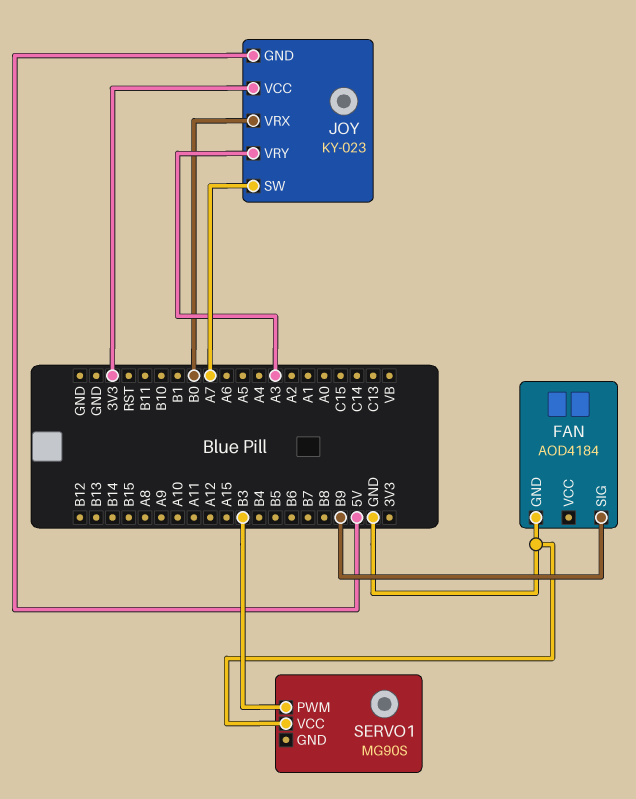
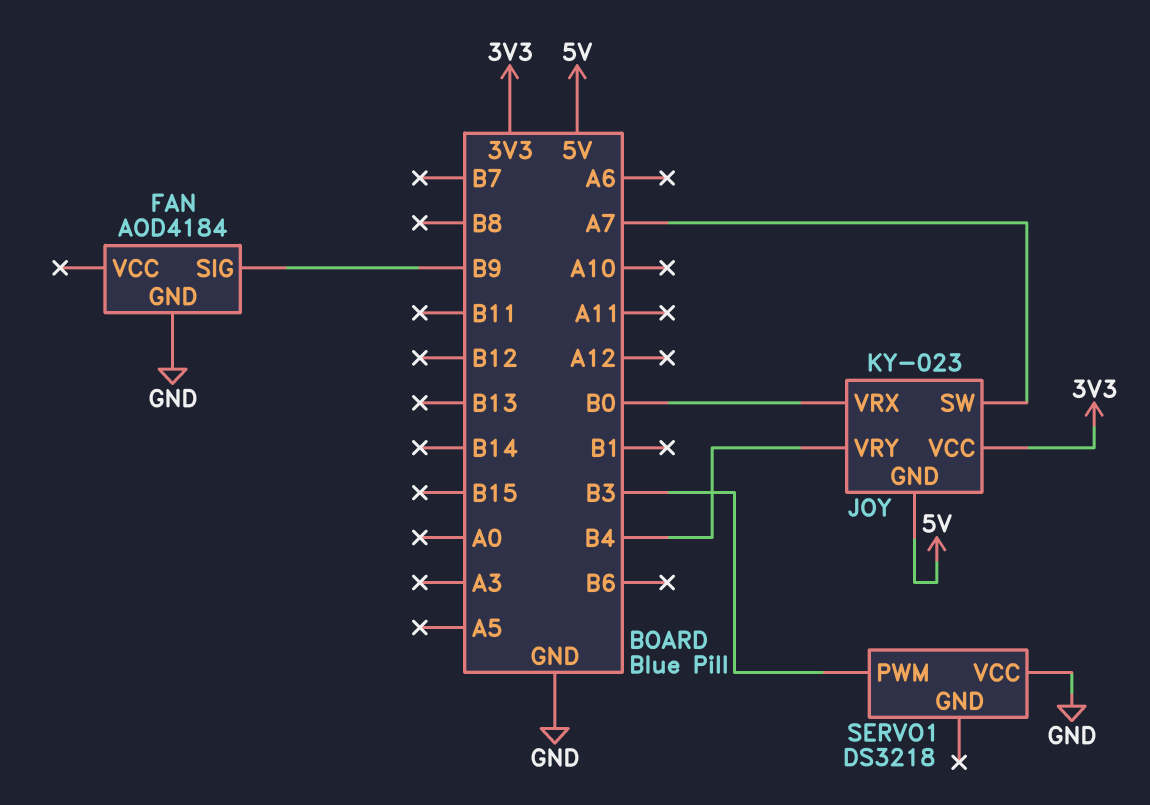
JOY pin VRY: A3 -> B4
SERVO1: MG90S -> DS3218

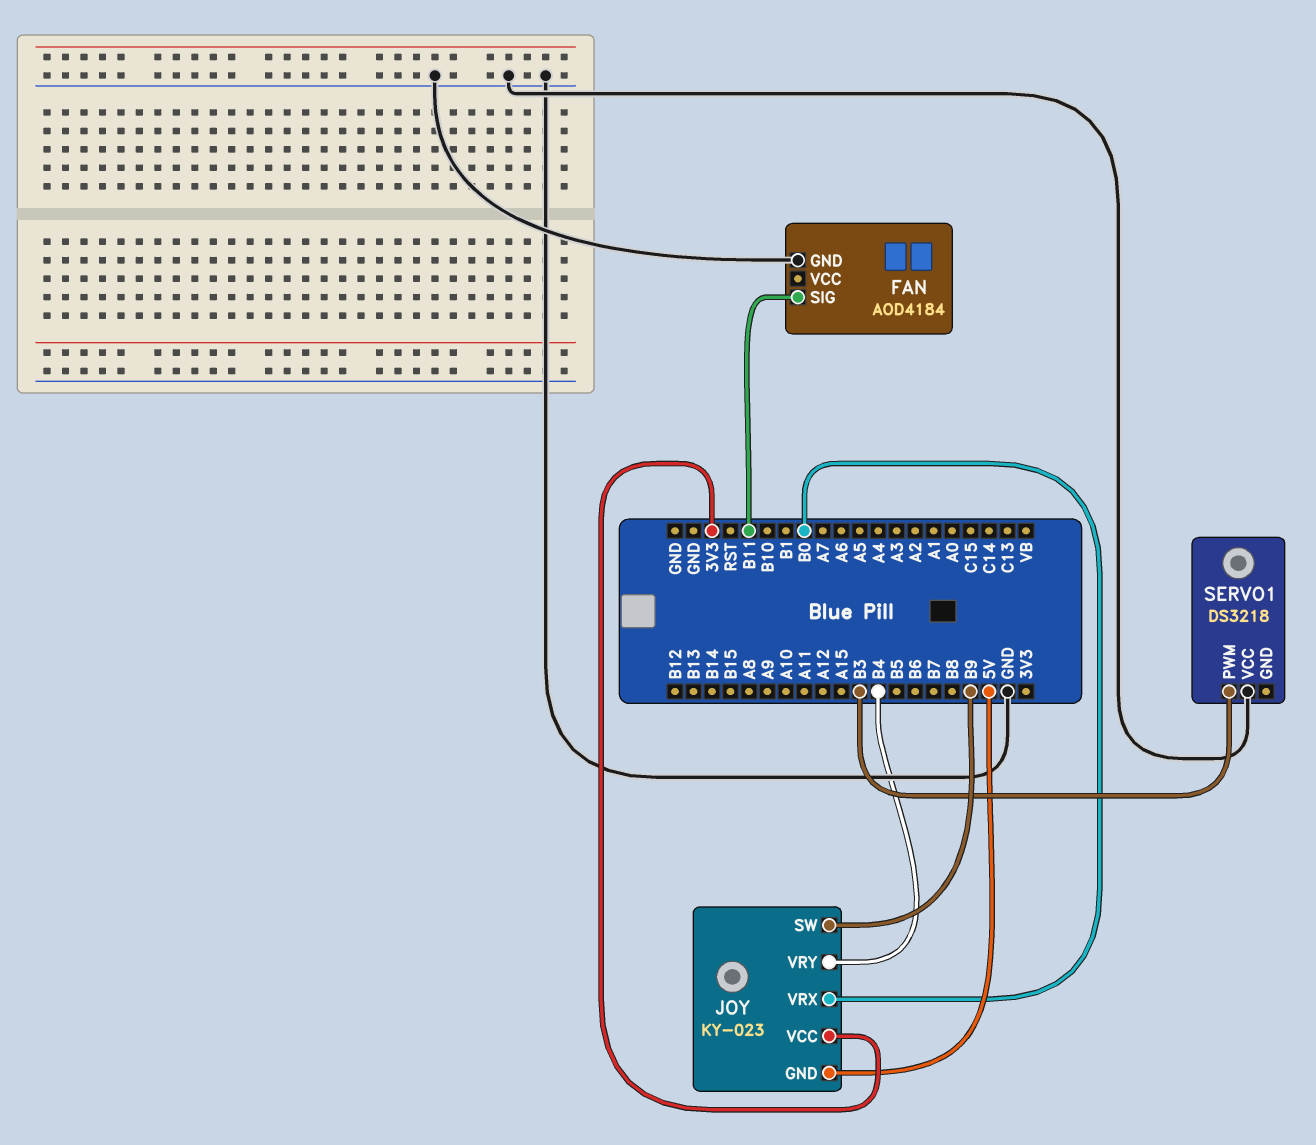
FAN pin SIG: B9 -> B11
JOY pin SW: A7 -> B9

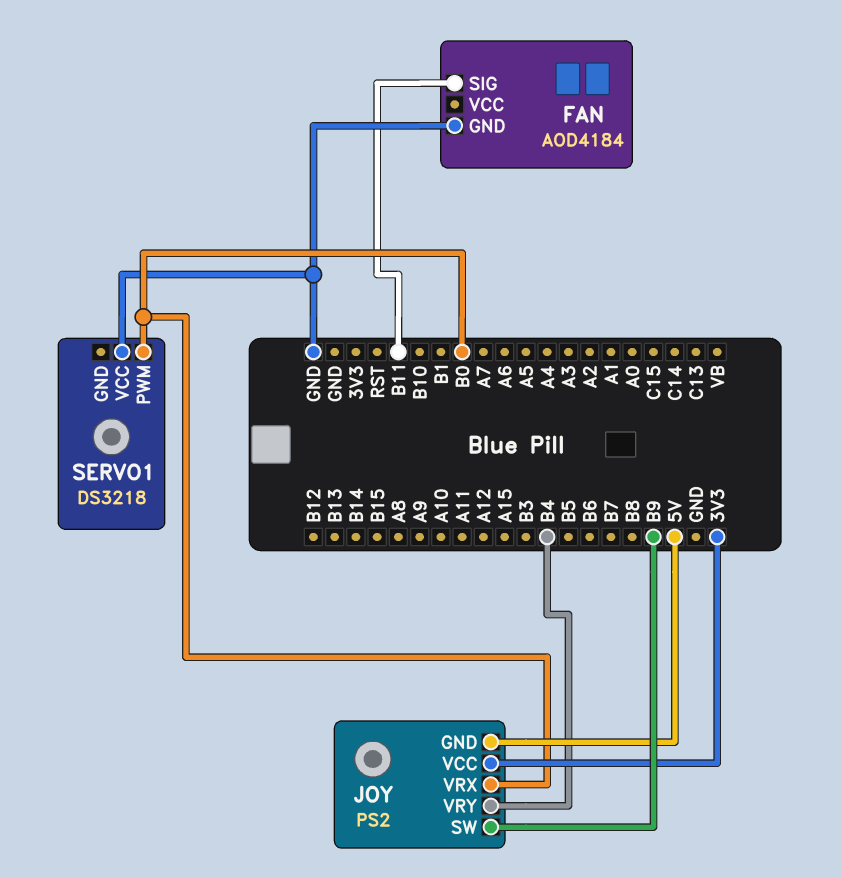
JOY: KY-023 -> PS2
SERVO1 pin PWM: B3 -> B0

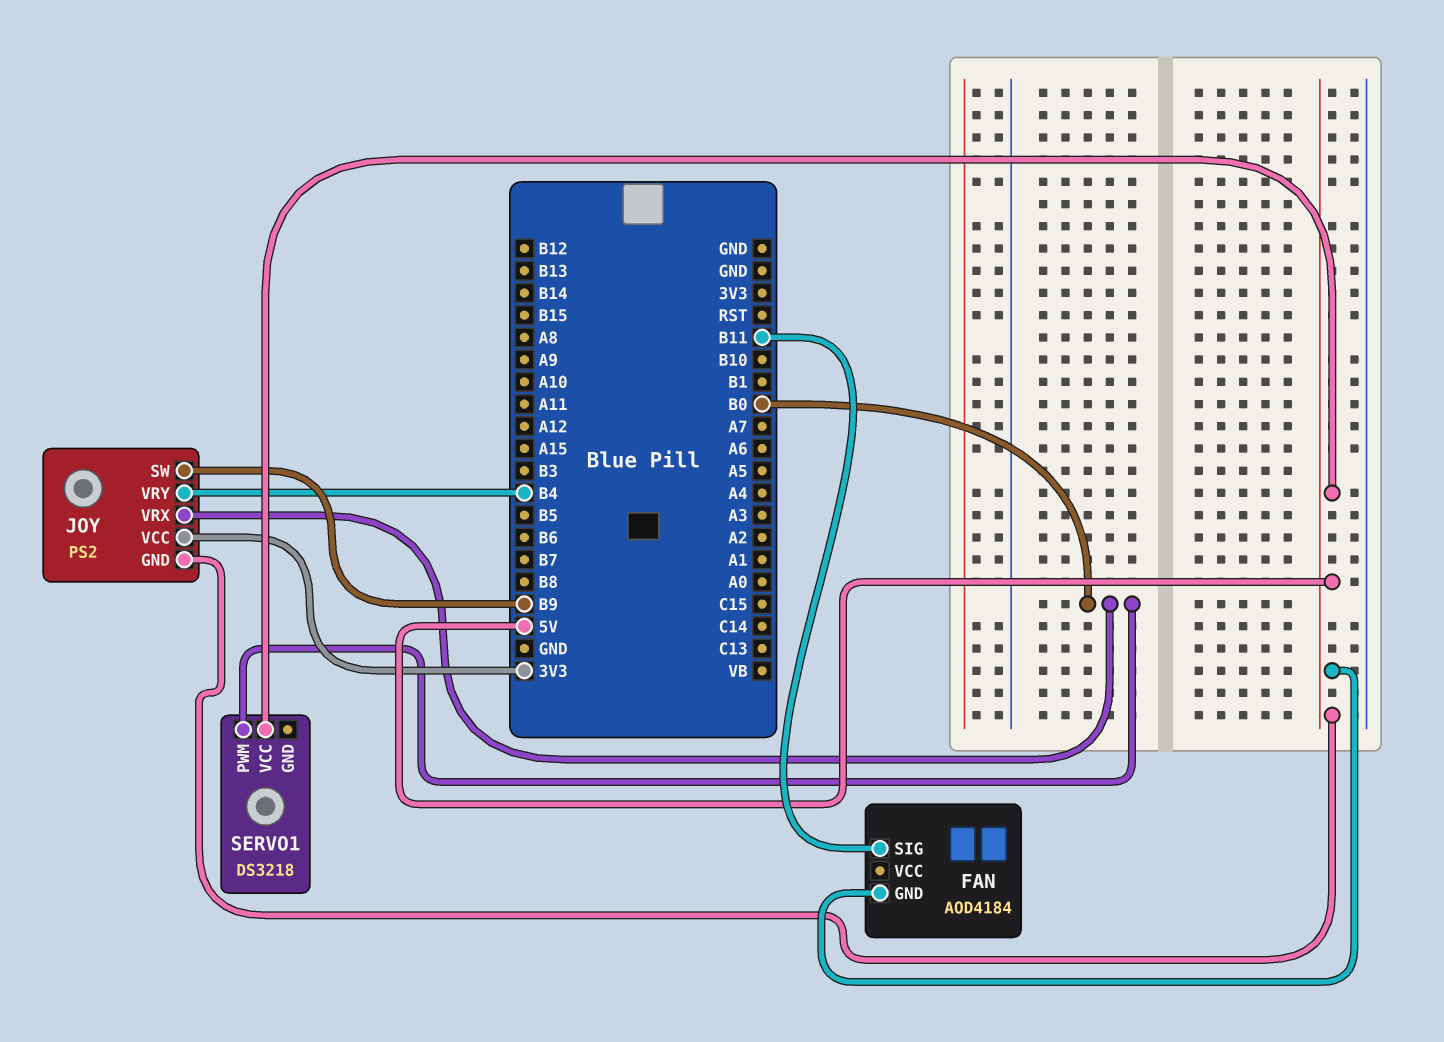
FAN pin GND: GND -> 5V
SERVO1 pin VCC: GND -> 5V

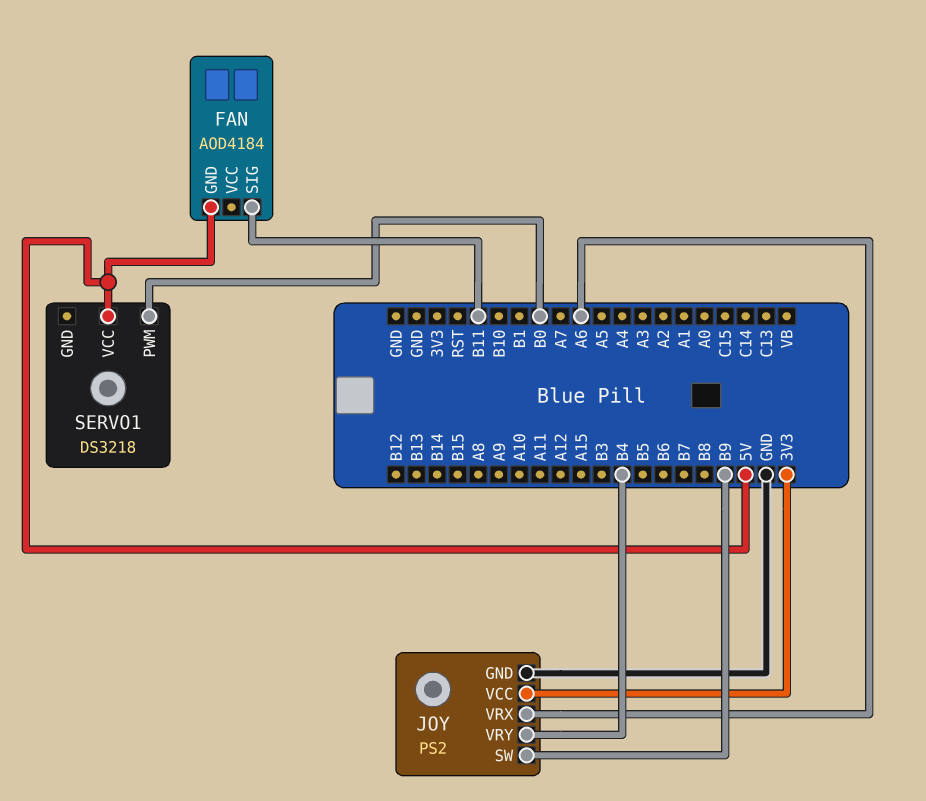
JOY pin GND: 5V -> GND
JOY pin VRX: B0 -> A6

